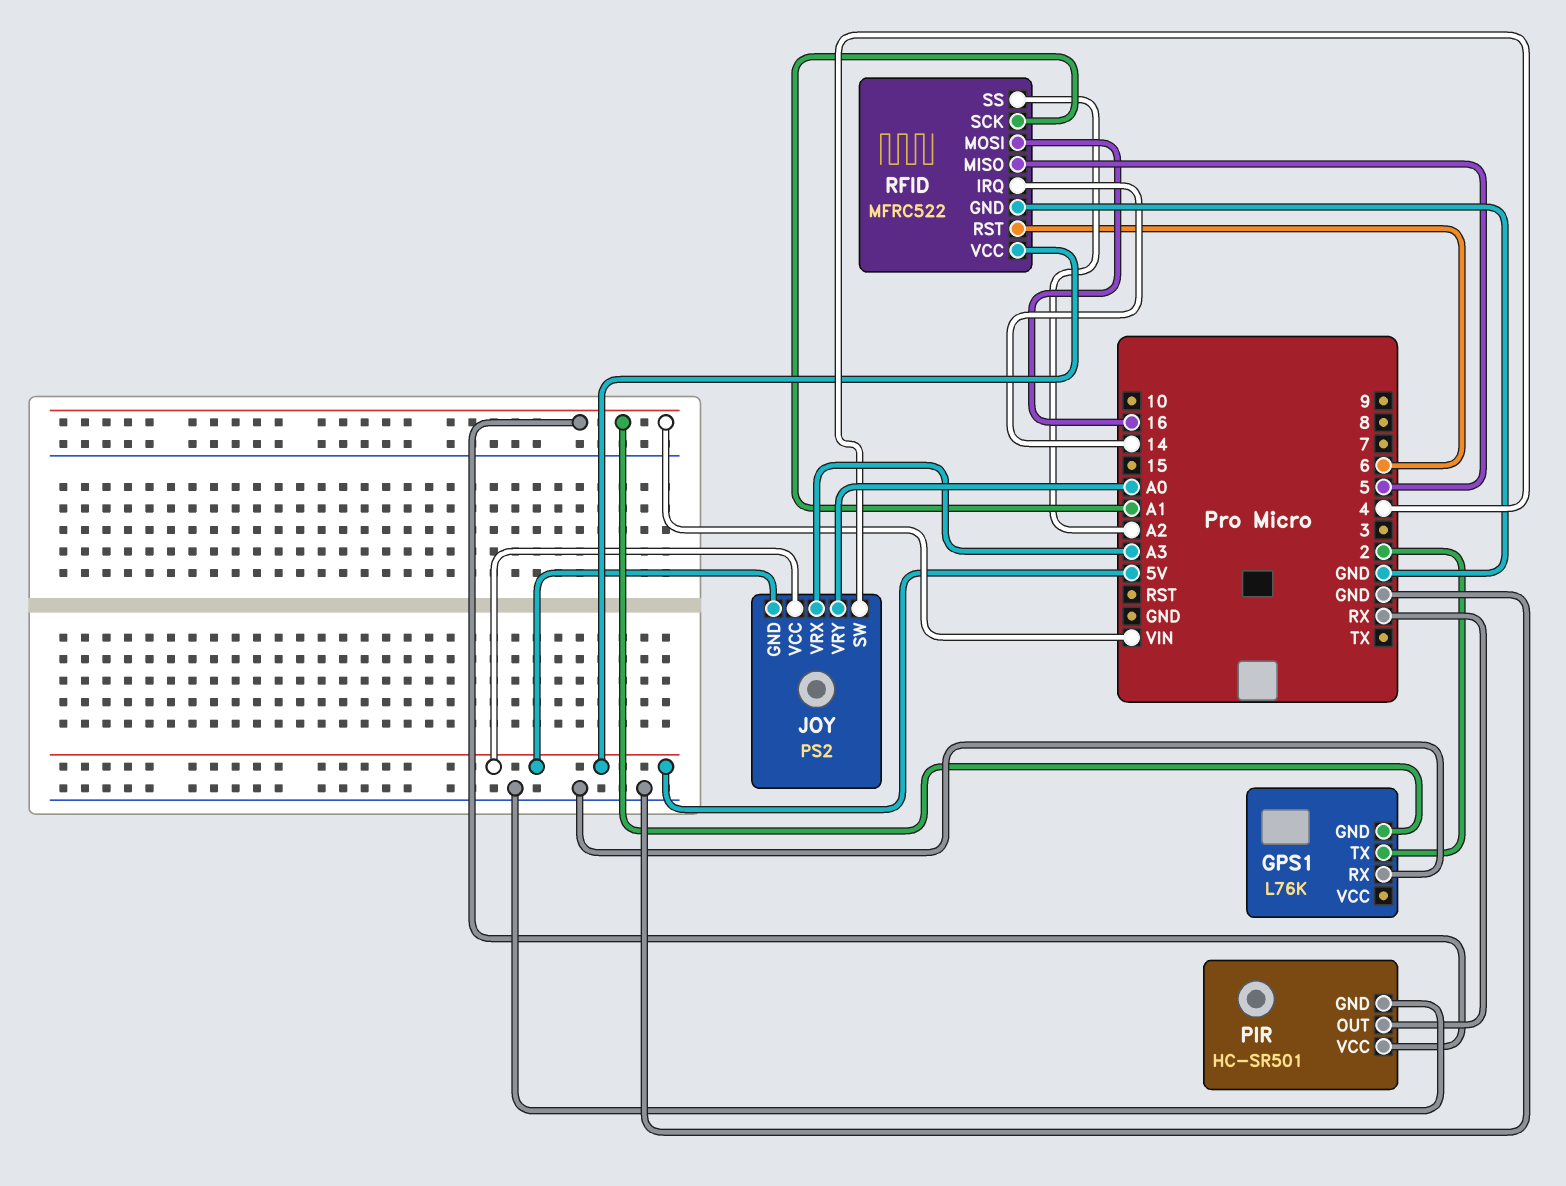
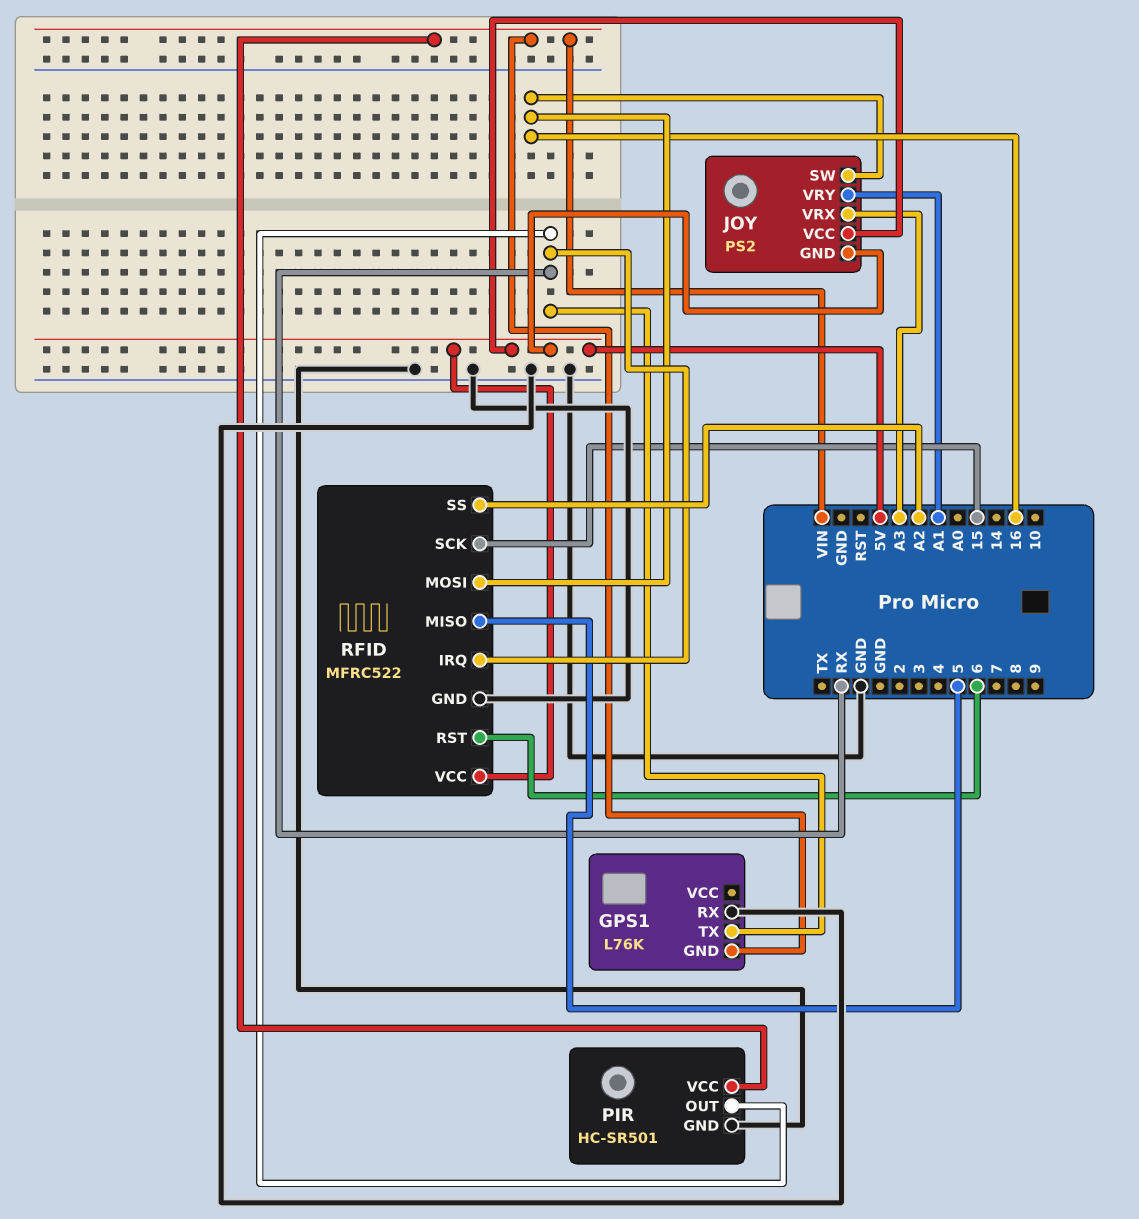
GPS1 pin TX: 2 -> RX
JOY pin SW: 4 -> 16
JOY pin VRY: A0 -> A1
RFID pin IRQ: 14 -> RX
RFID pin SCK: A1 -> 15

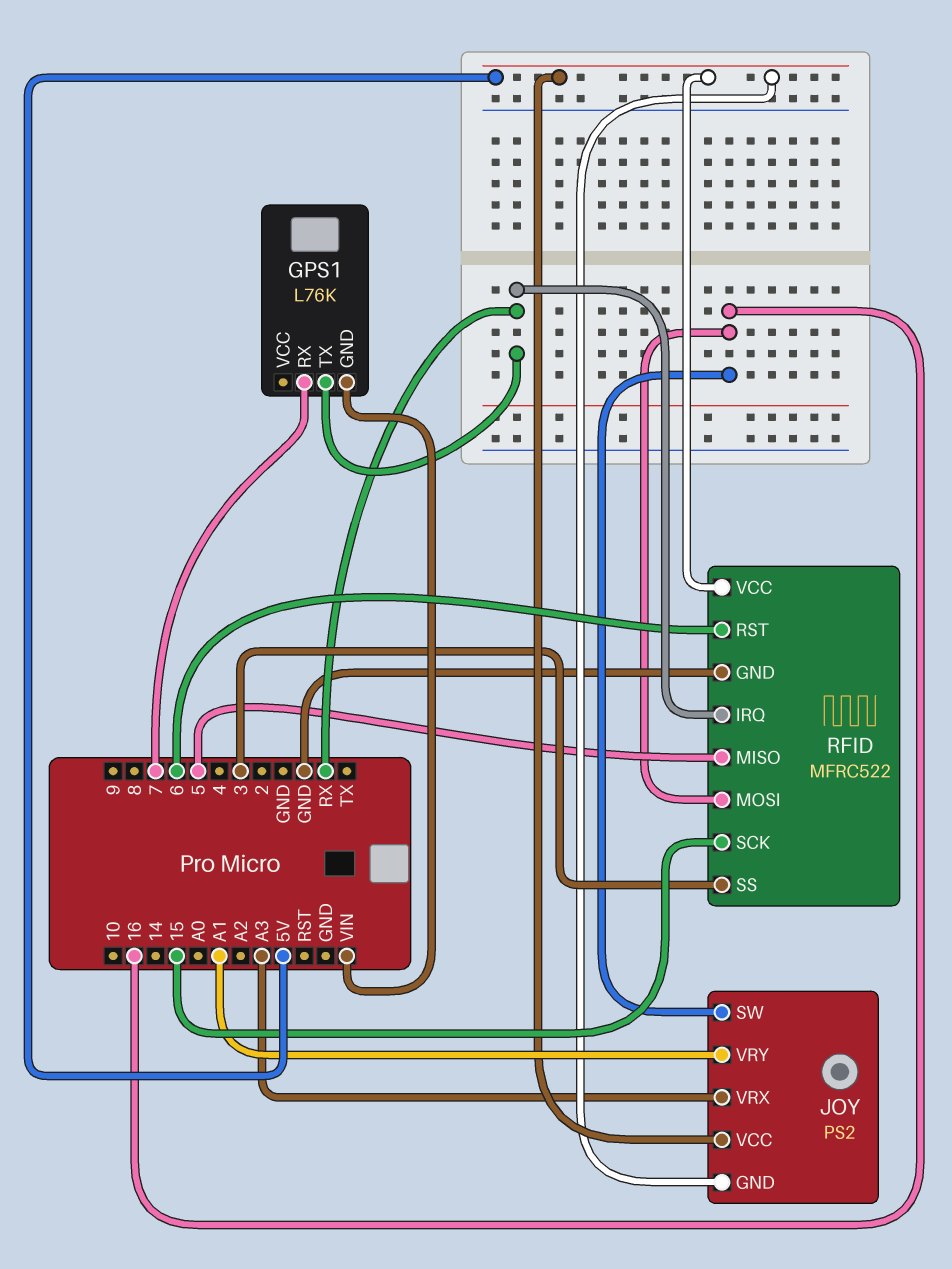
GPS1 pin RX: GND -> 7
PIR: HC-SR501 -> none
PIR pin GND: GND -> none
PIR pin OUT: RX -> none
PIR pin VCC: VIN -> none
RFID pin SS: A2 -> 3

